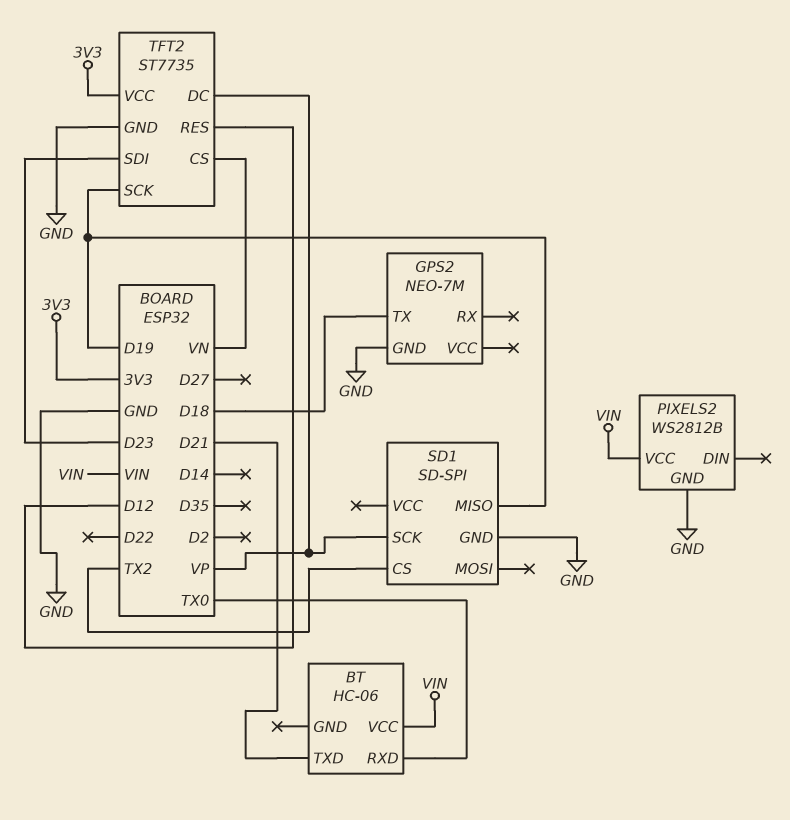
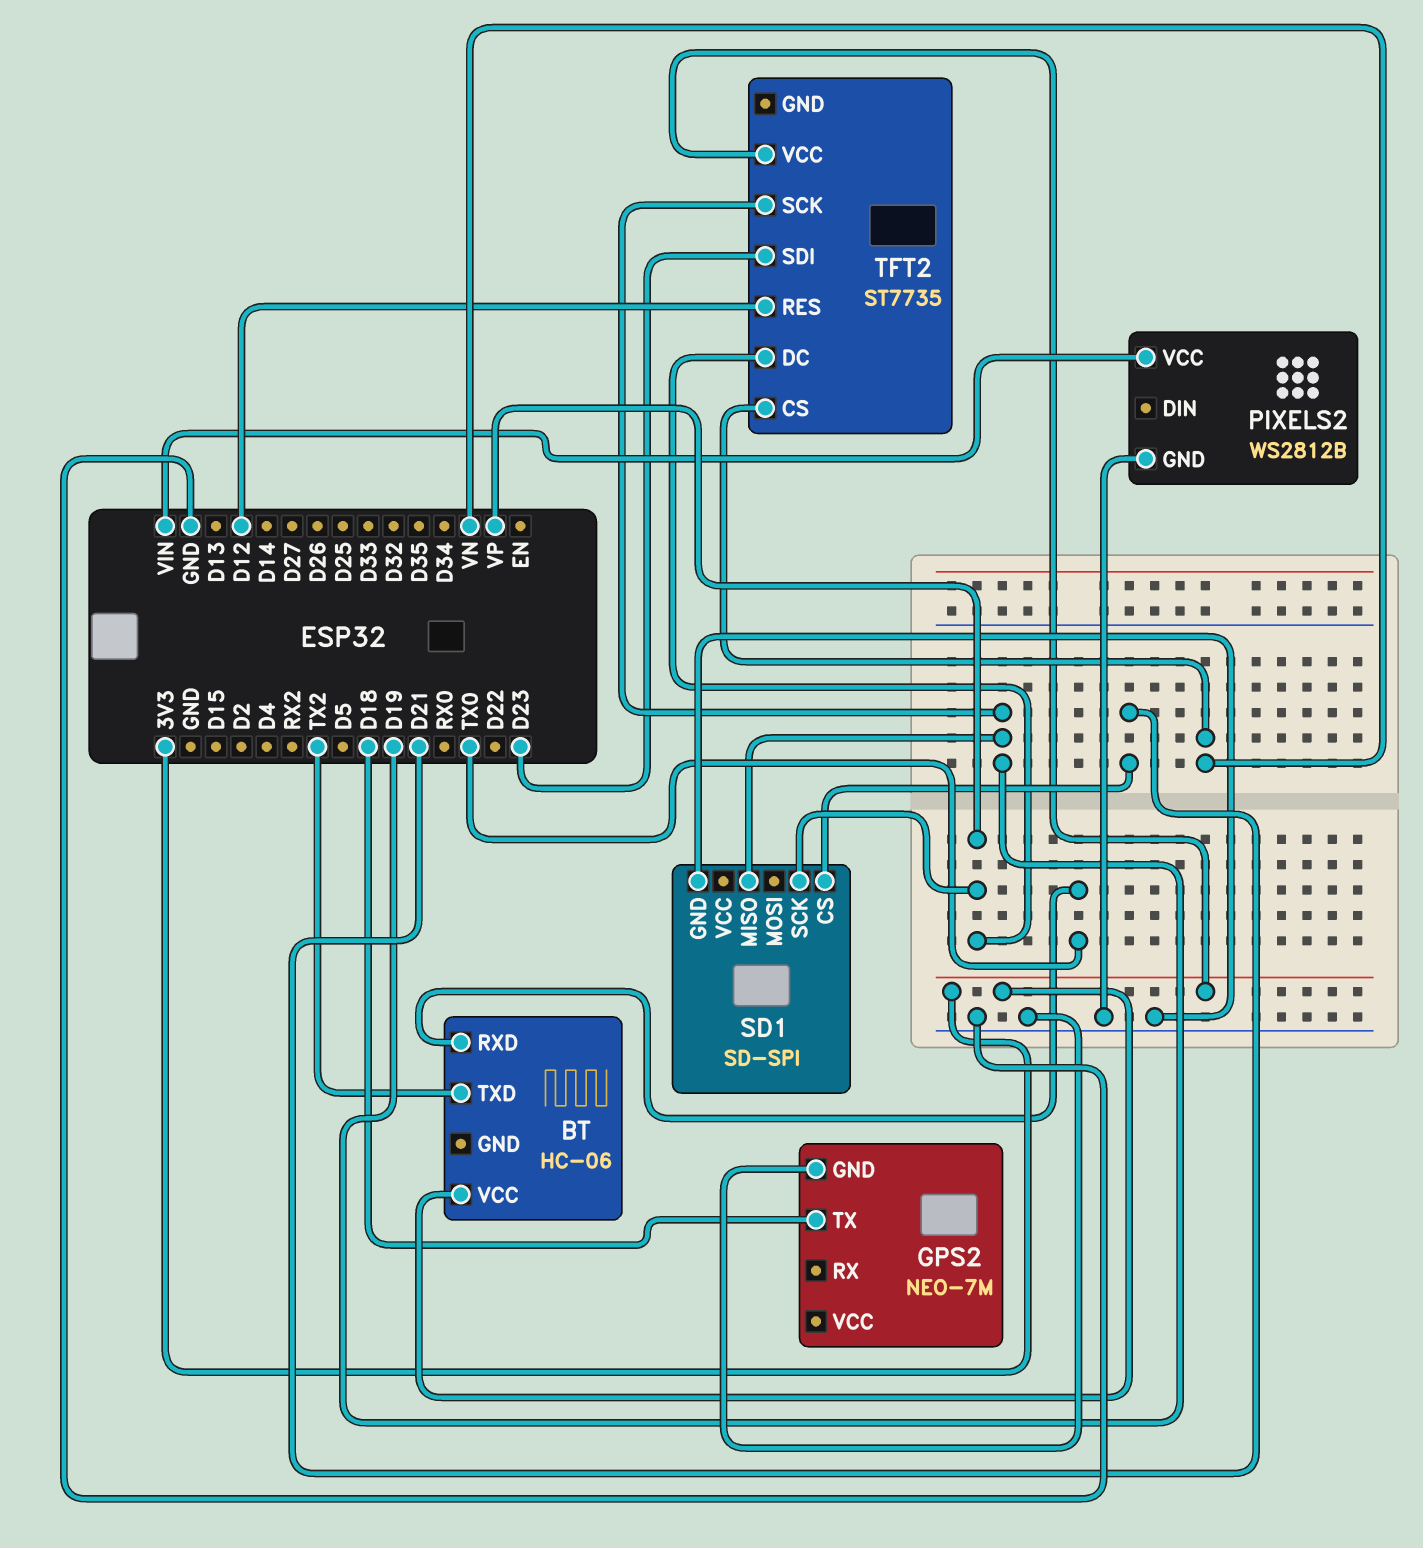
BT pin TXD: D21 -> TX2
BT pin VCC: VIN -> 3V3
SD1 pin CS: TX2 -> D21
TFT2 pin GND: GND -> none

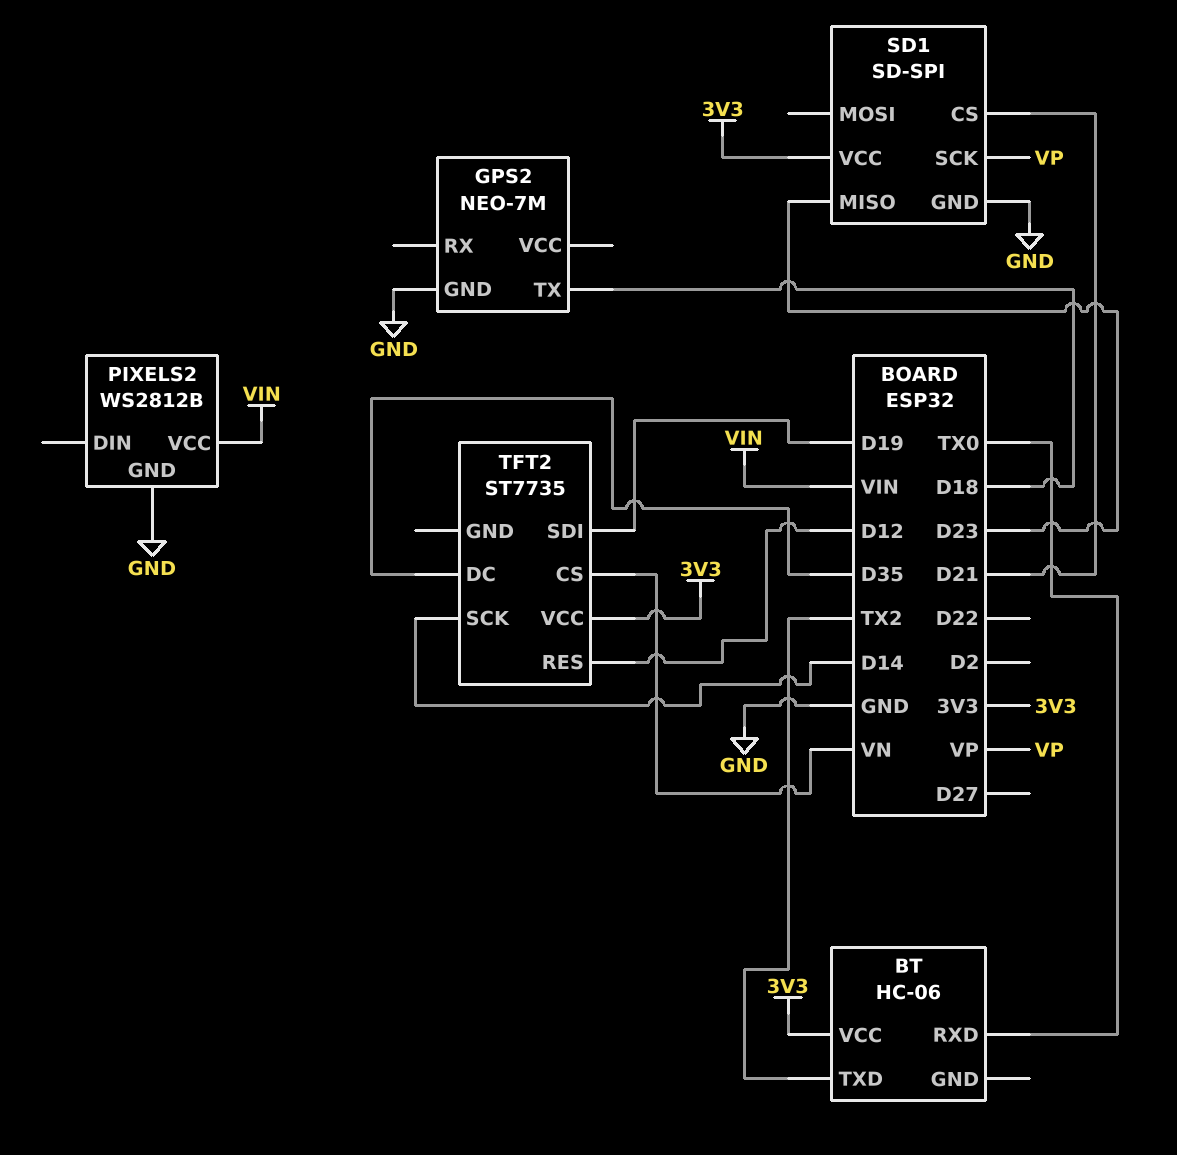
SD1 pin MISO: D19 -> D23
SD1 pin VCC: none -> 3V3
TFT2 pin DC: VP -> D35
TFT2 pin SCK: D19 -> D14
TFT2 pin SDI: D23 -> D19

